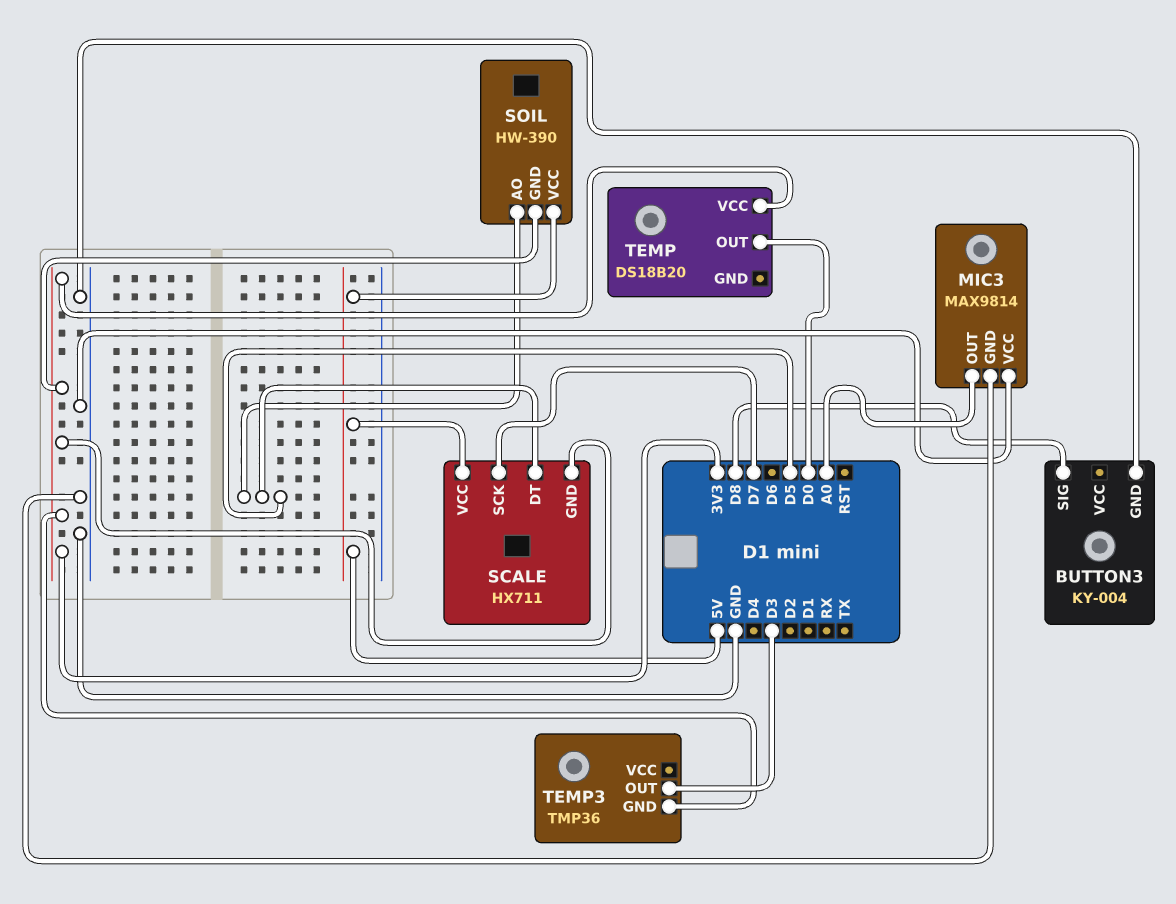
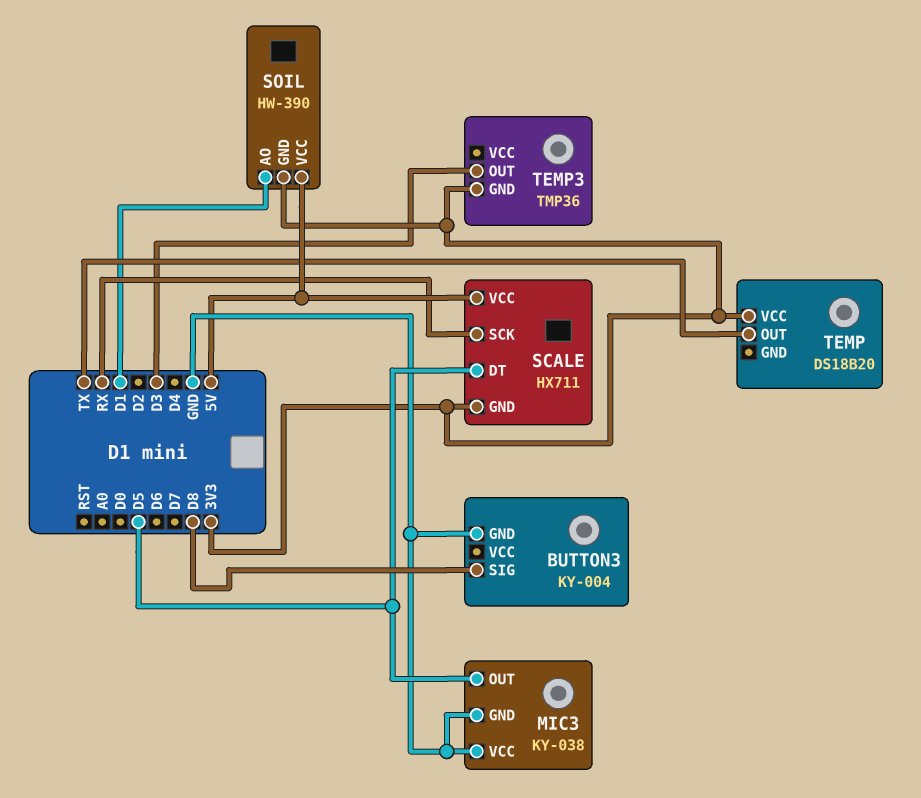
MIC3: MAX9814 -> KY-038
MIC3 pin OUT: A0 -> D5
SCALE pin SCK: D7 -> RX
SOIL pin AO: D5 -> D1
TEMP pin OUT: D0 -> TX

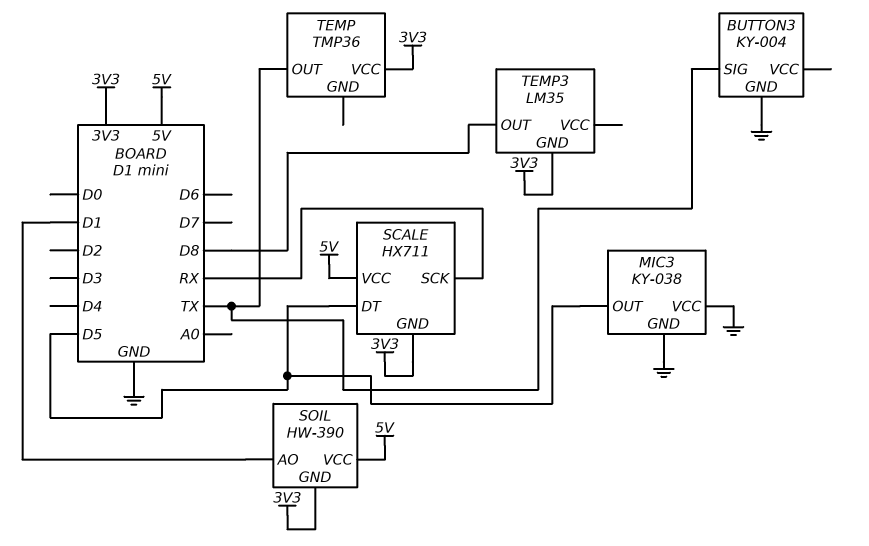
BUTTON3 pin SIG: D8 -> TX
TEMP: DS18B20 -> TMP36
TEMP3: TMP36 -> LM35
TEMP3 pin OUT: D3 -> D8

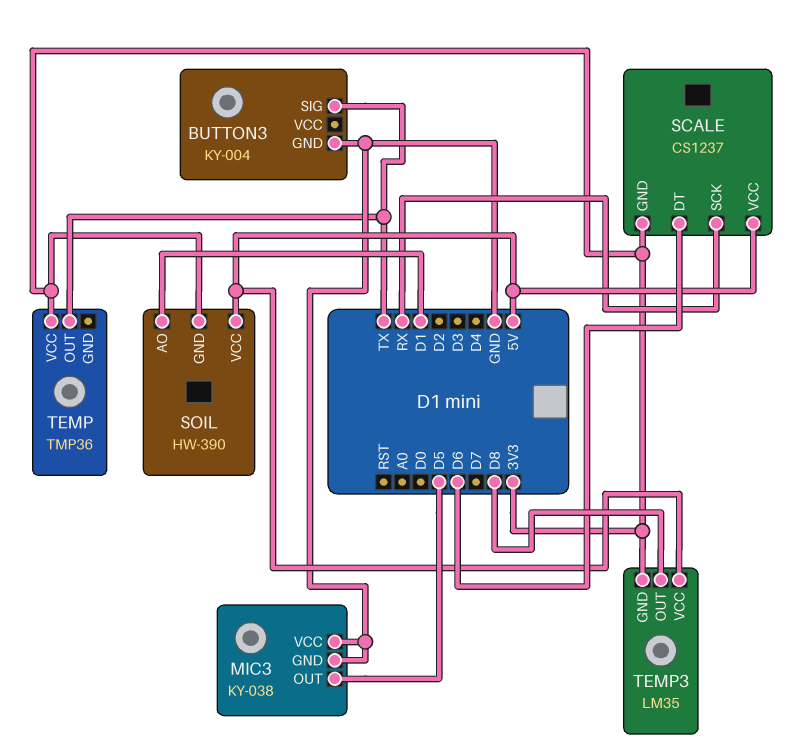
SCALE: HX711 -> CS1237
SCALE pin DT: D5 -> D6
TEMP3 pin VCC: none -> 5V

